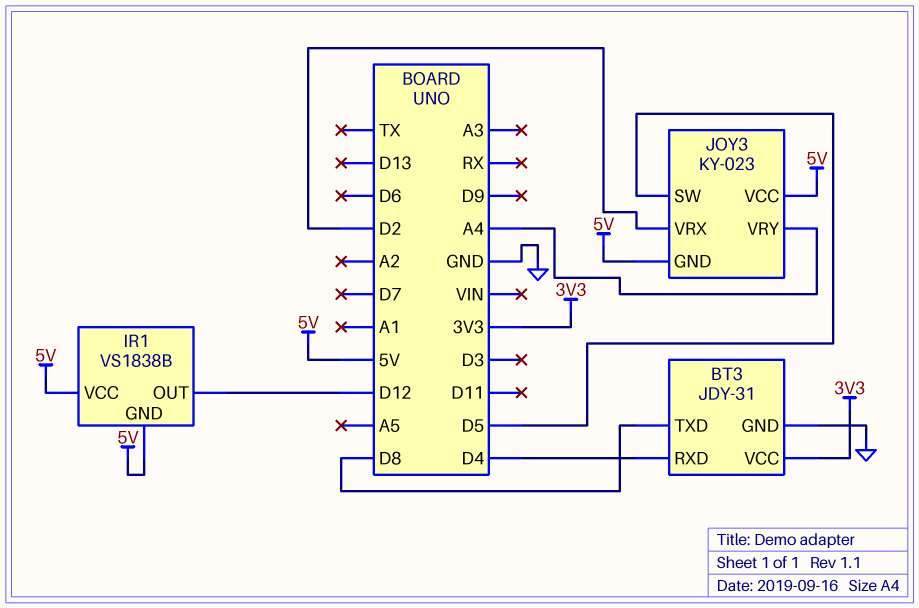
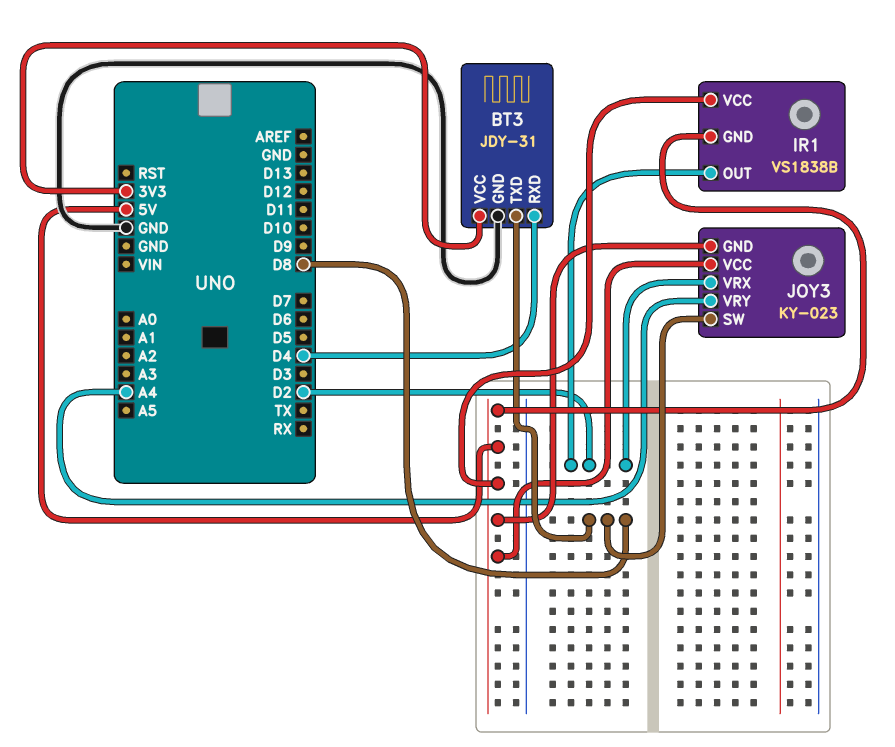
IR1 pin OUT: D12 -> D2
JOY3 pin SW: D5 -> D8

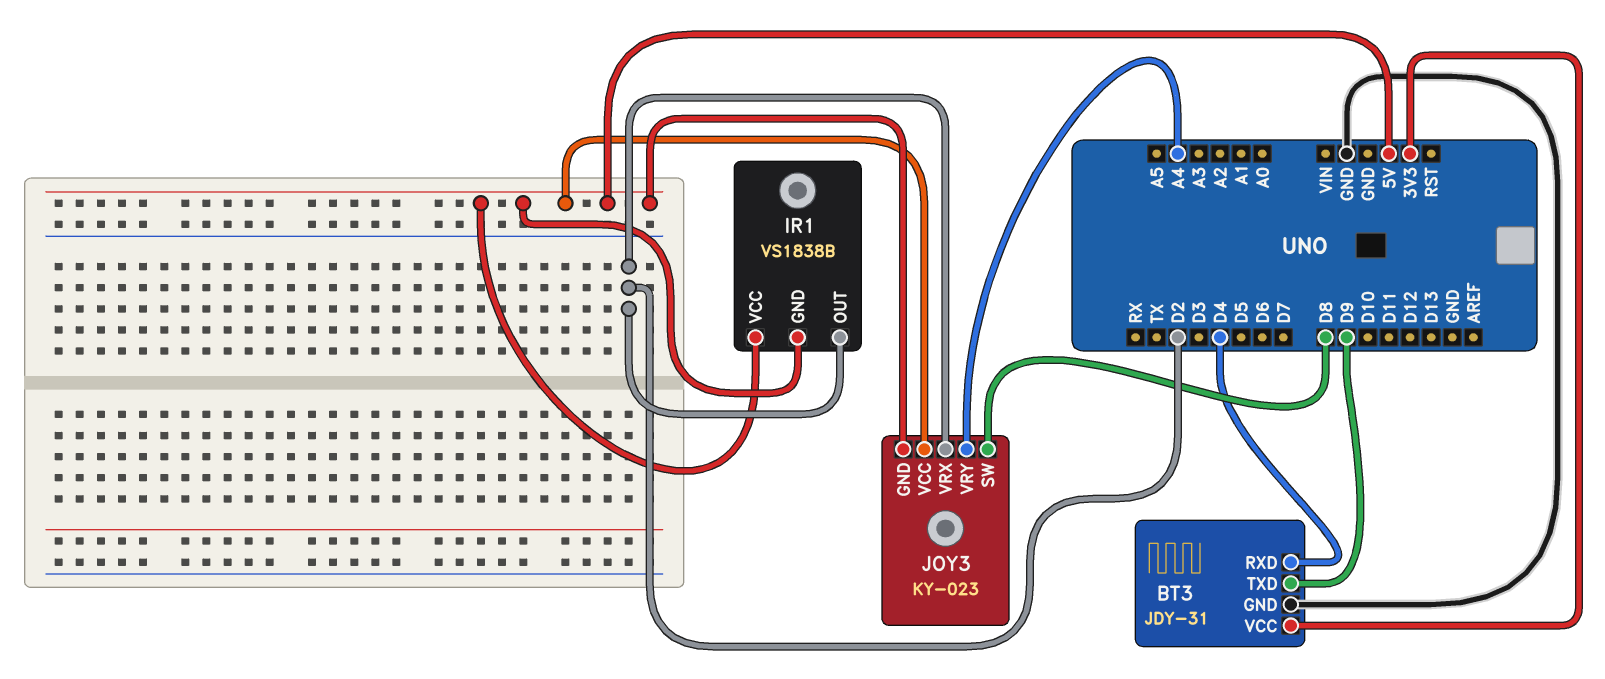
BT3 pin TXD: D8 -> D9

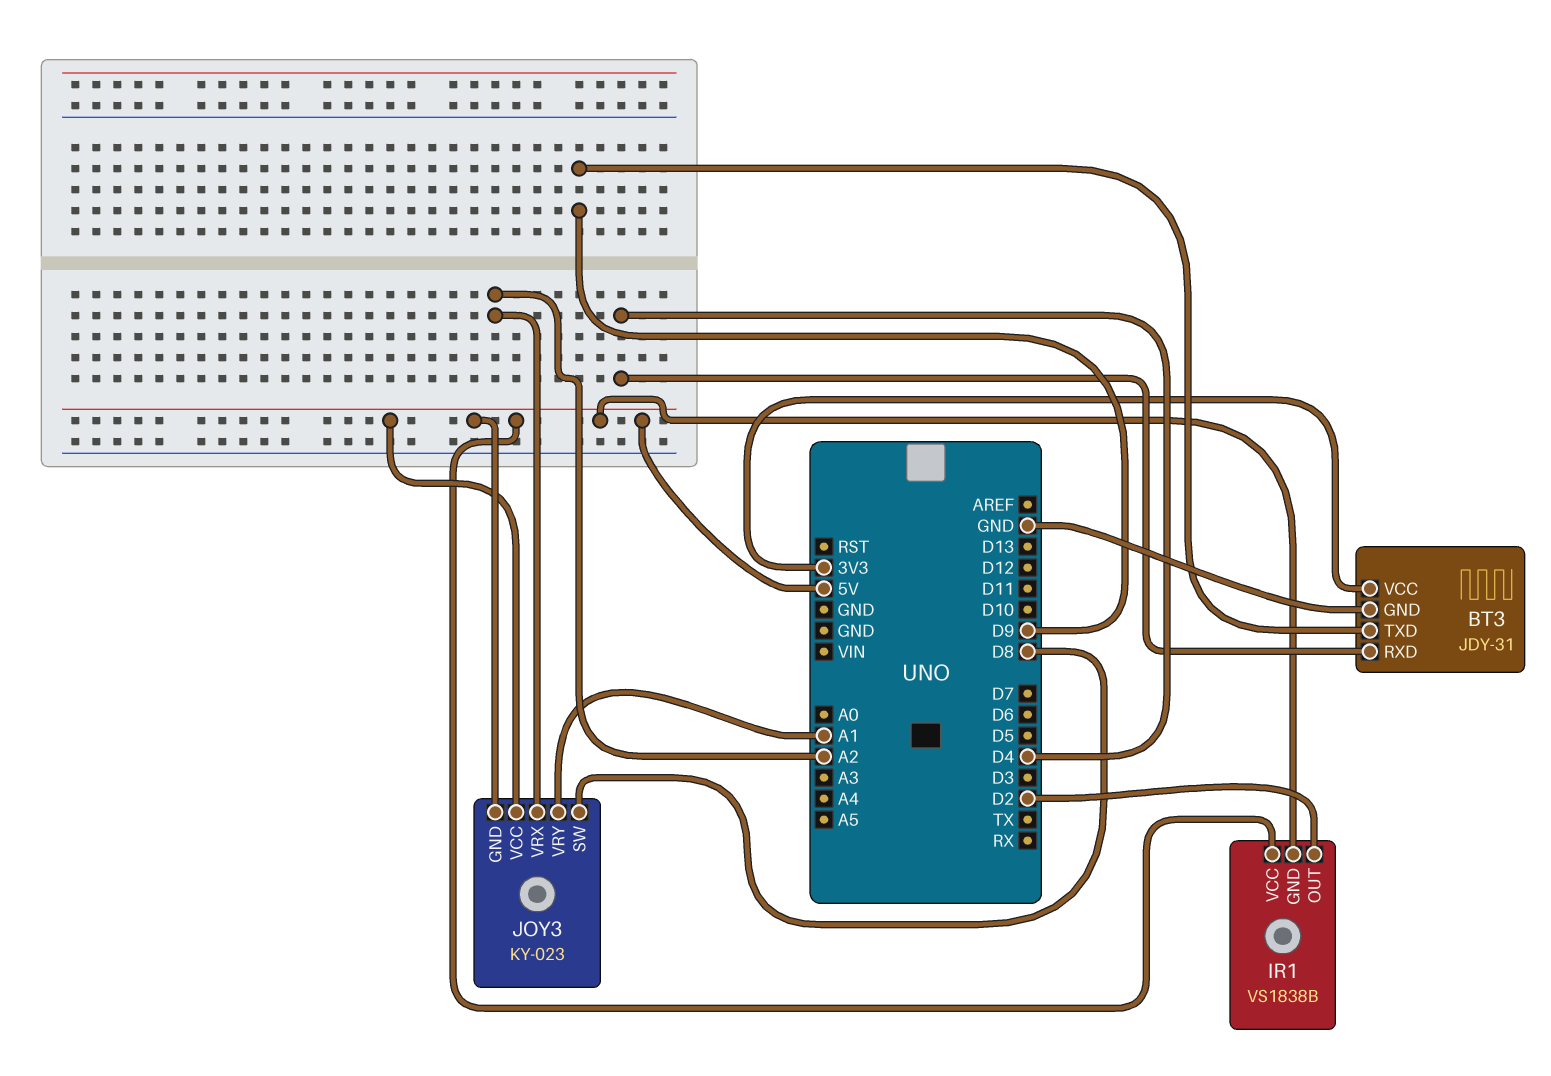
JOY3 pin VRX: D2 -> A2
JOY3 pin VRY: A4 -> A1

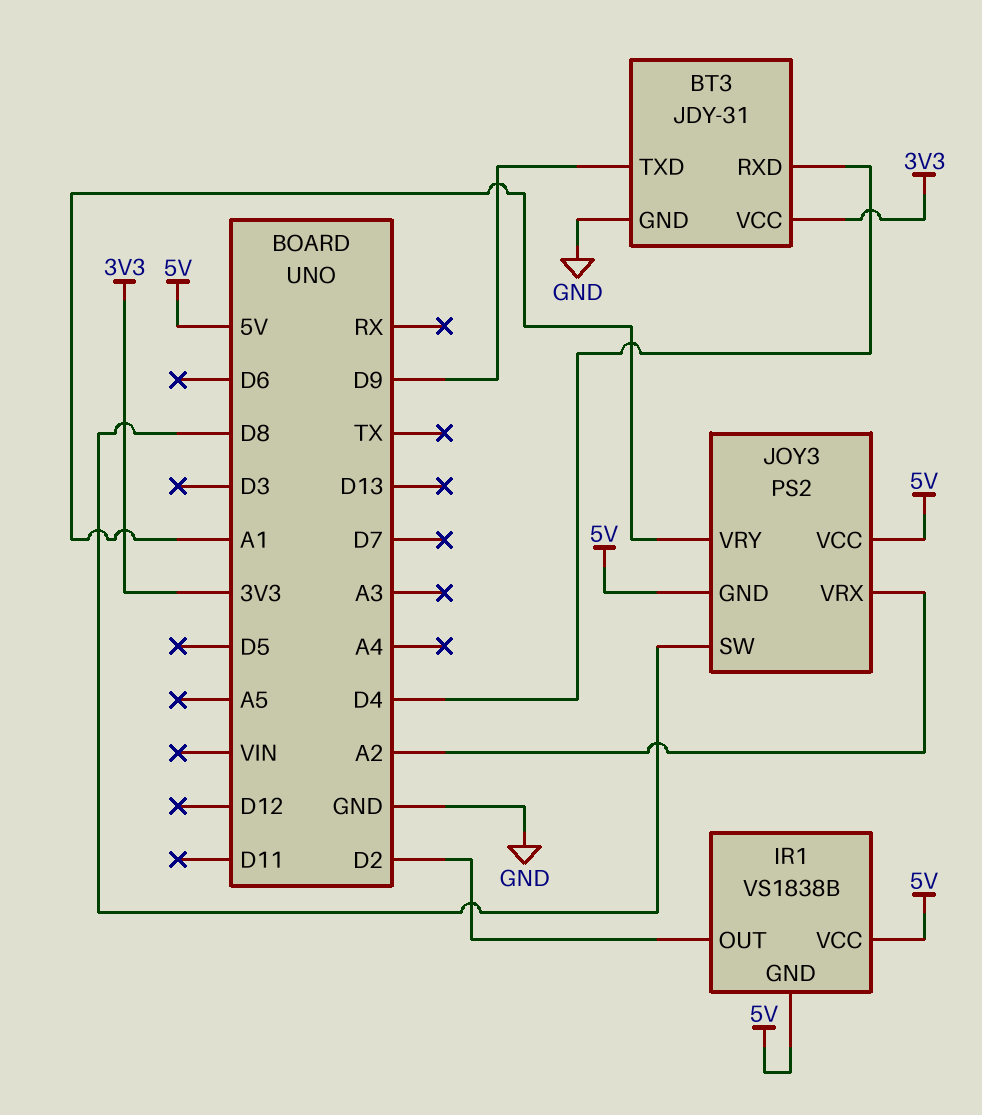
JOY3: KY-023 -> PS2

